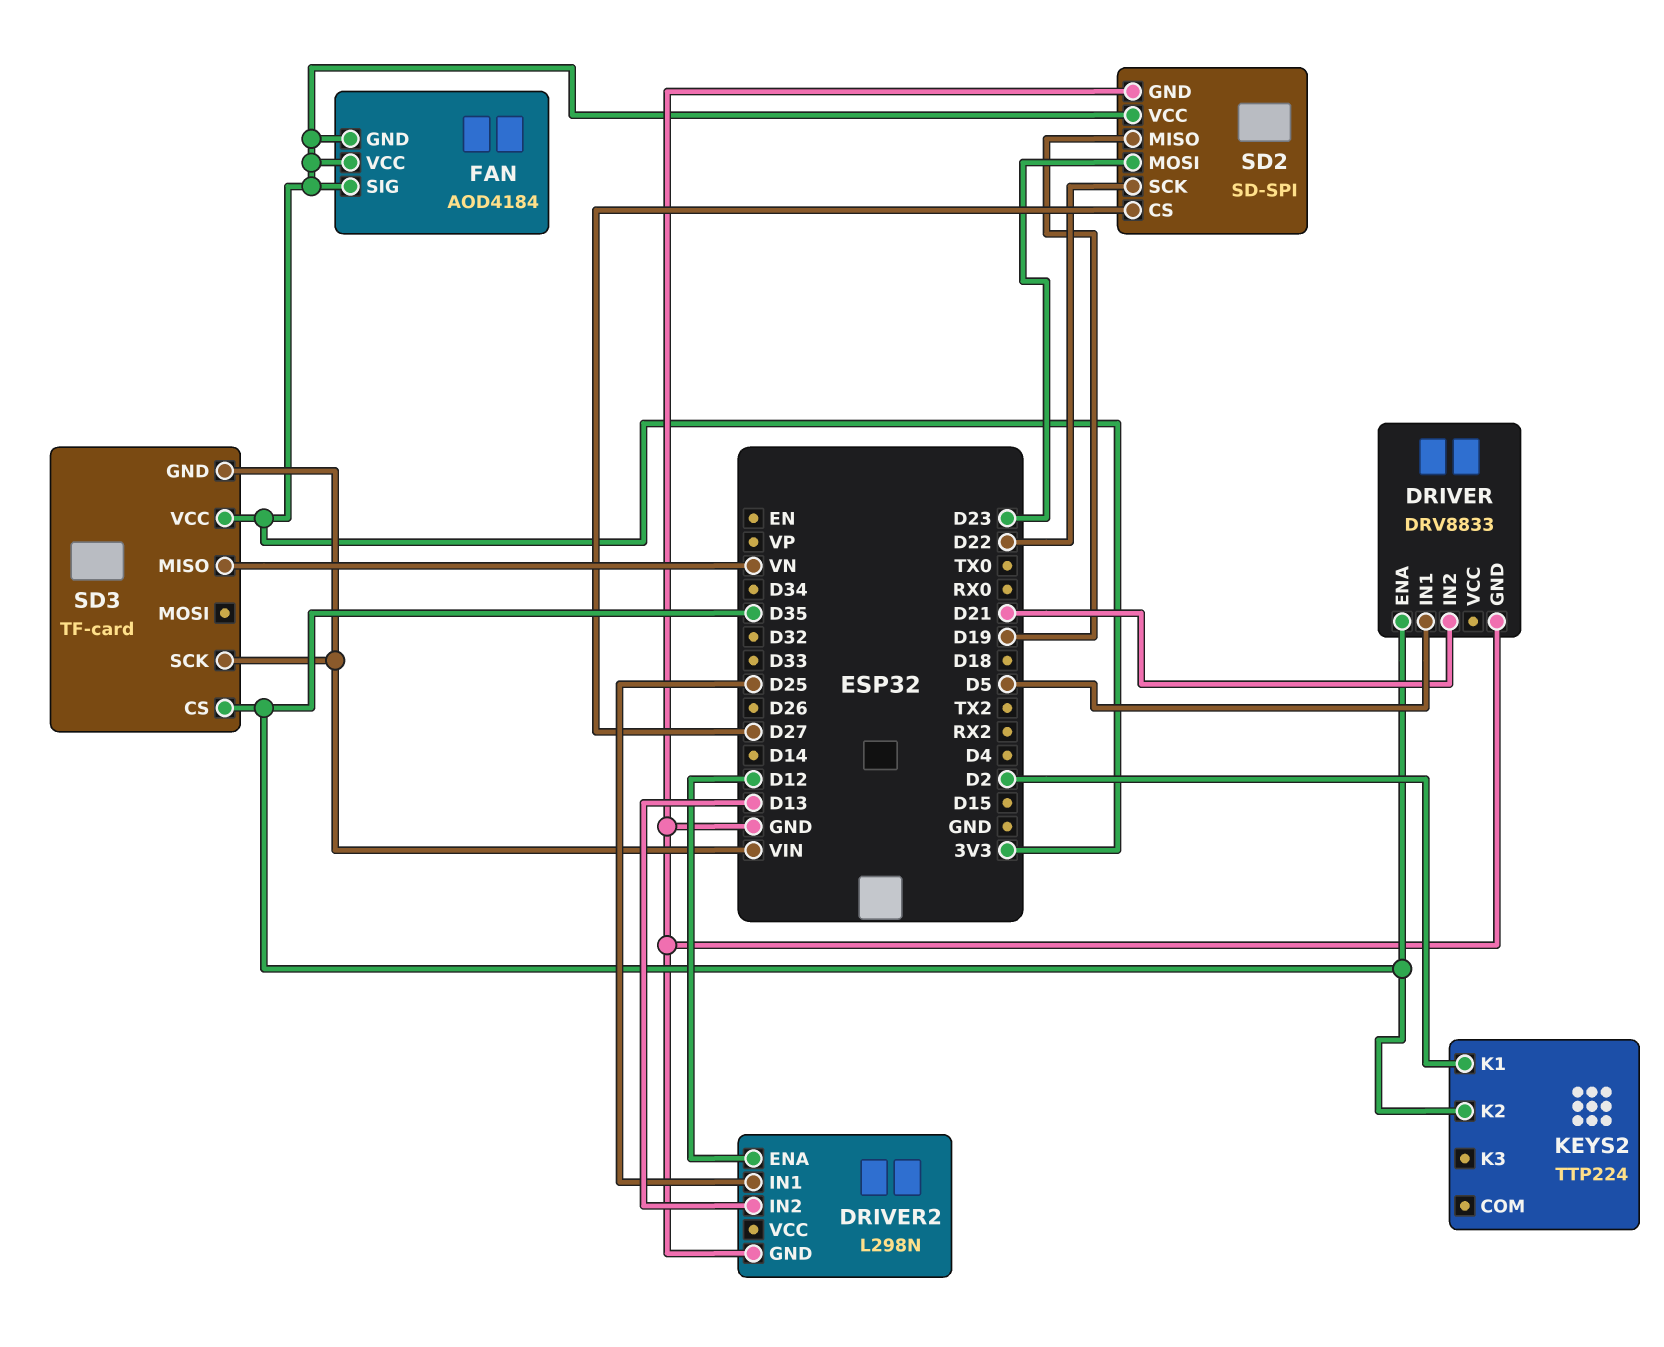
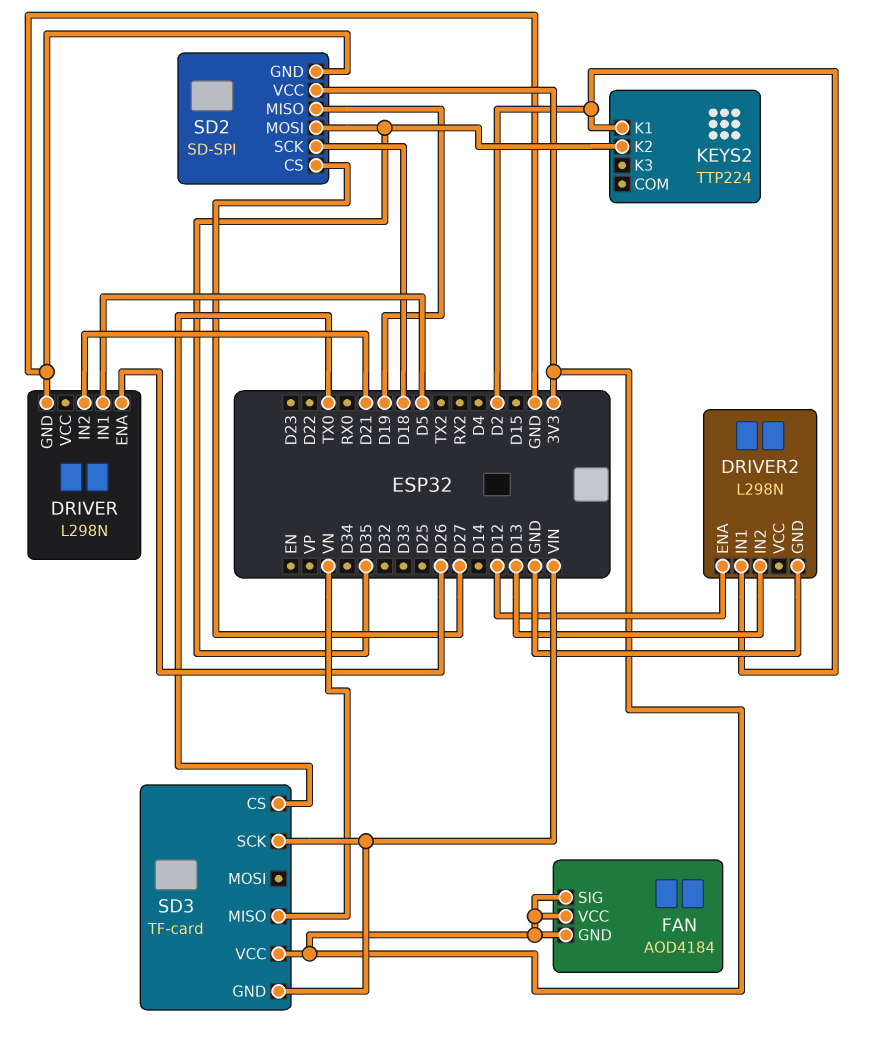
DRIVER: DRV8833 -> L298N
DRIVER pin ENA: D35 -> D26
DRIVER2 pin IN1: D25 -> D2
SD2 pin MOSI: D23 -> D35
SD2 pin SCK: D22 -> D18
SD3 pin CS: D35 -> TX0

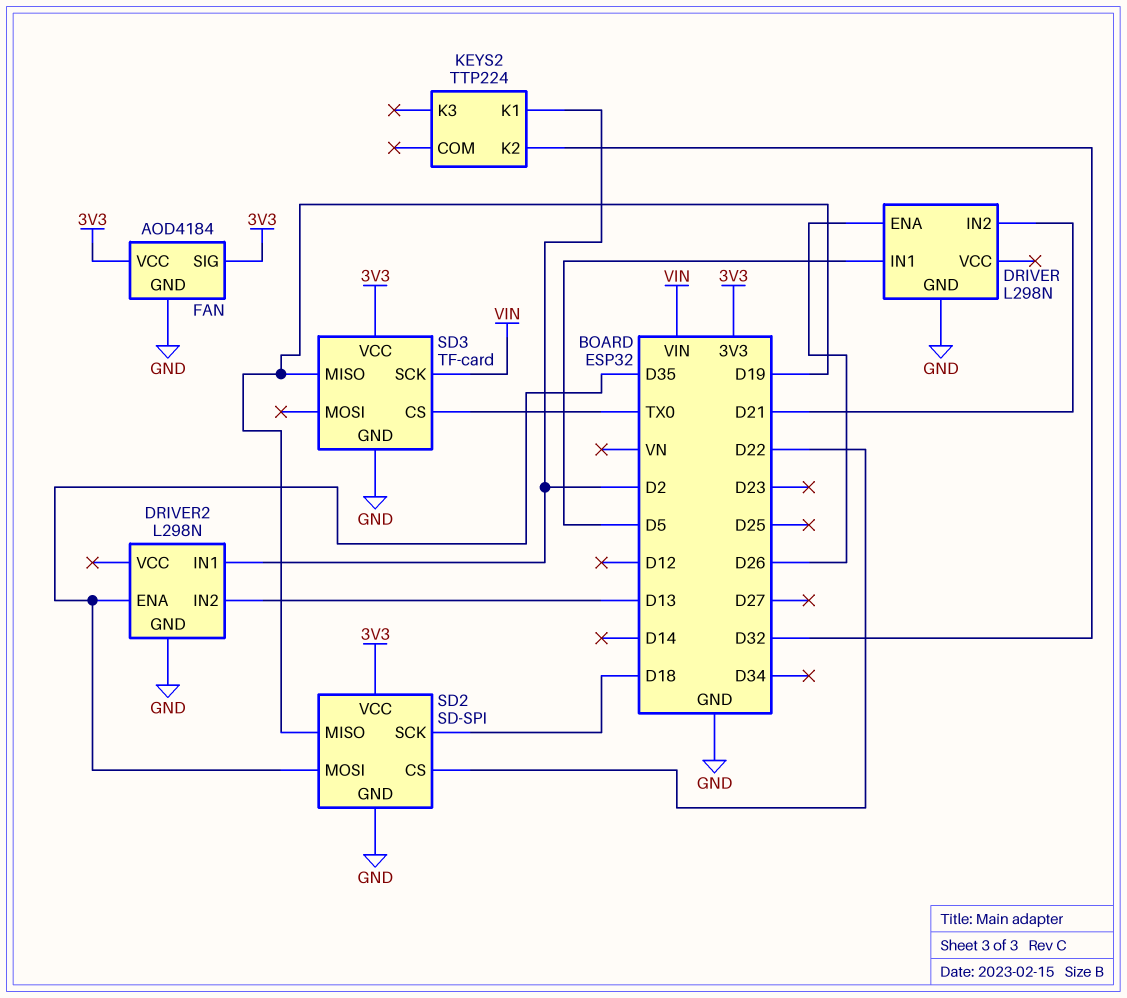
DRIVER2 pin ENA: D12 -> D35
FAN pin GND: 3V3 -> GND
KEYS2 pin K2: D35 -> D32
SD2 pin CS: D27 -> D22
SD3 pin GND: VIN -> GND
SD3 pin MISO: VN -> D19

